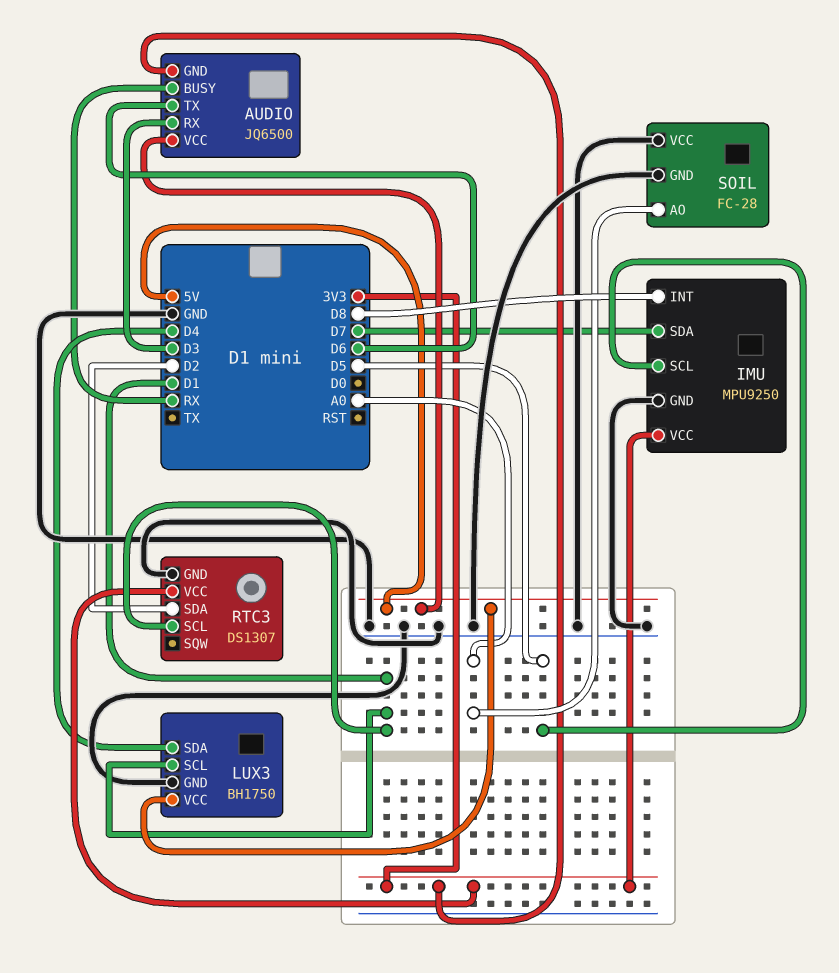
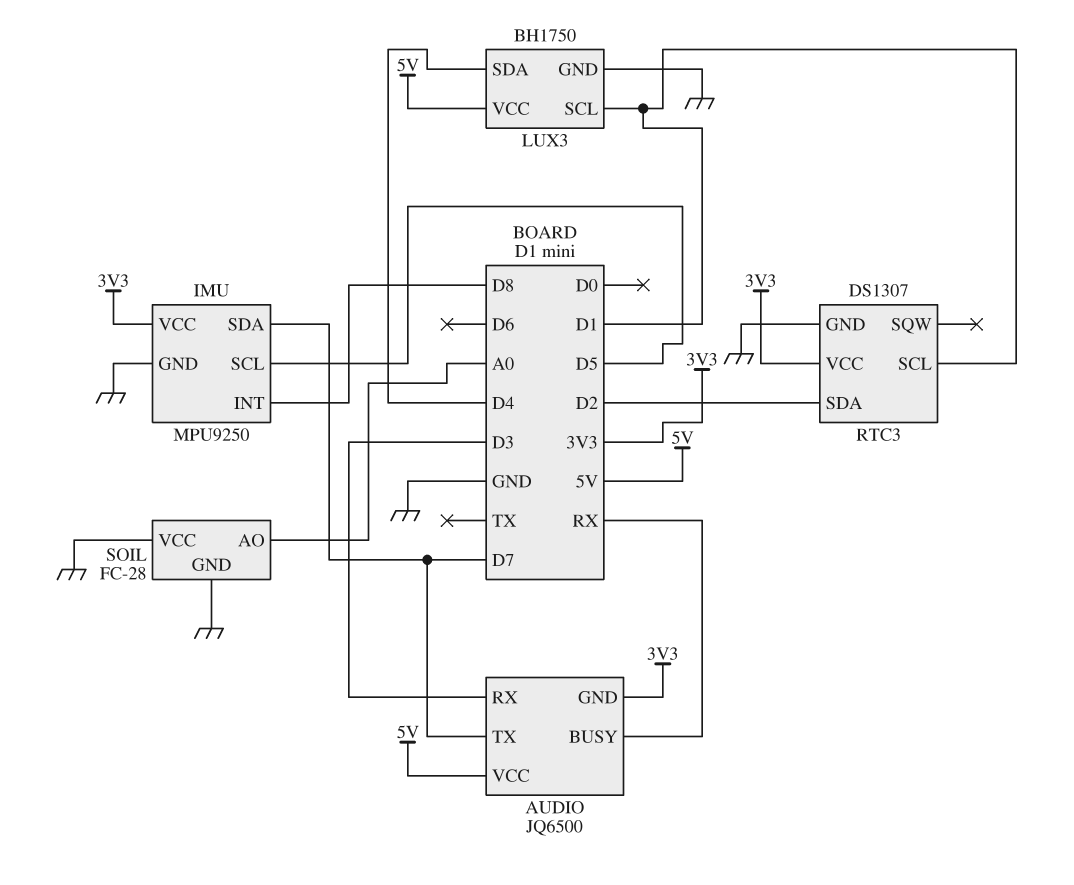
AUDIO pin TX: D6 -> D7

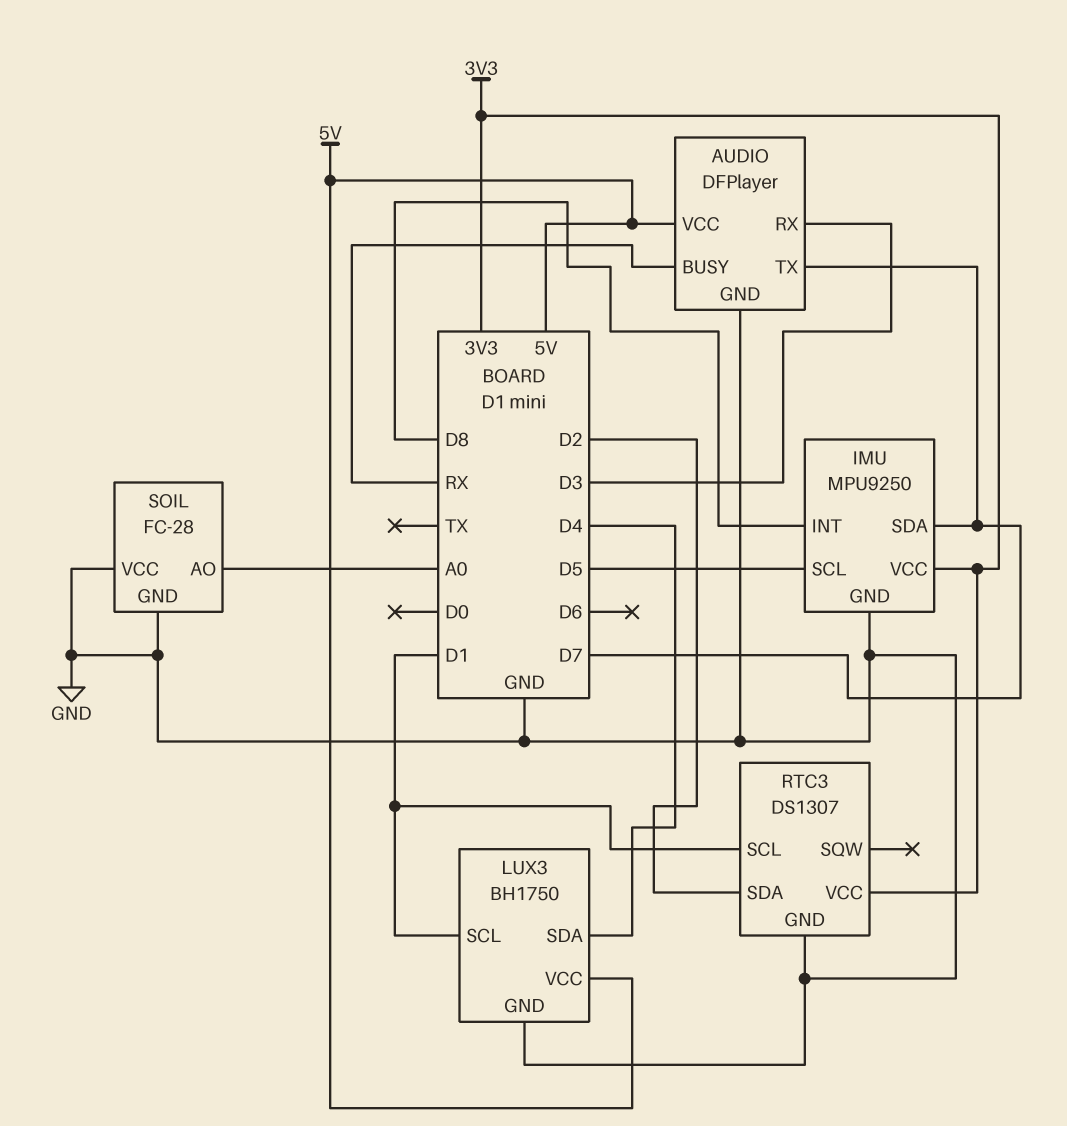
AUDIO: JQ6500 -> DFPlayer
AUDIO pin GND: 3V3 -> GND

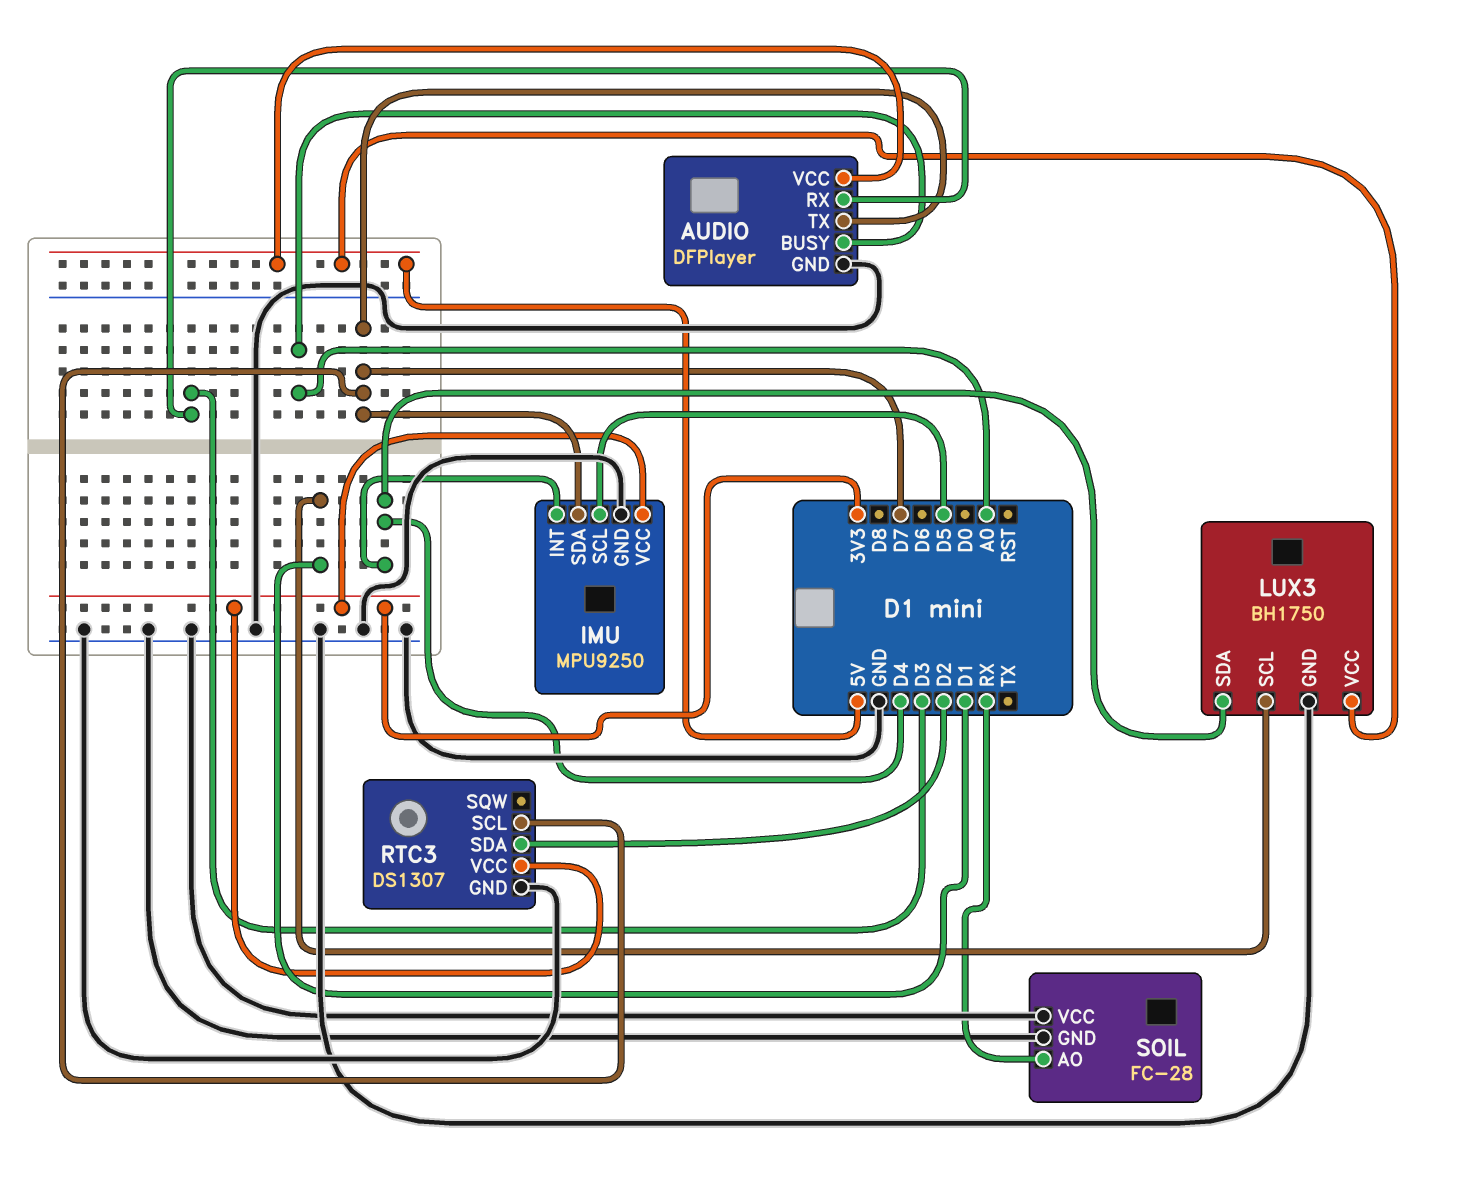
AUDIO pin BUSY: RX -> A0
IMU pin INT: D8 -> D4
RTC3 pin SCL: D1 -> D7
SOIL pin AO: A0 -> RX

